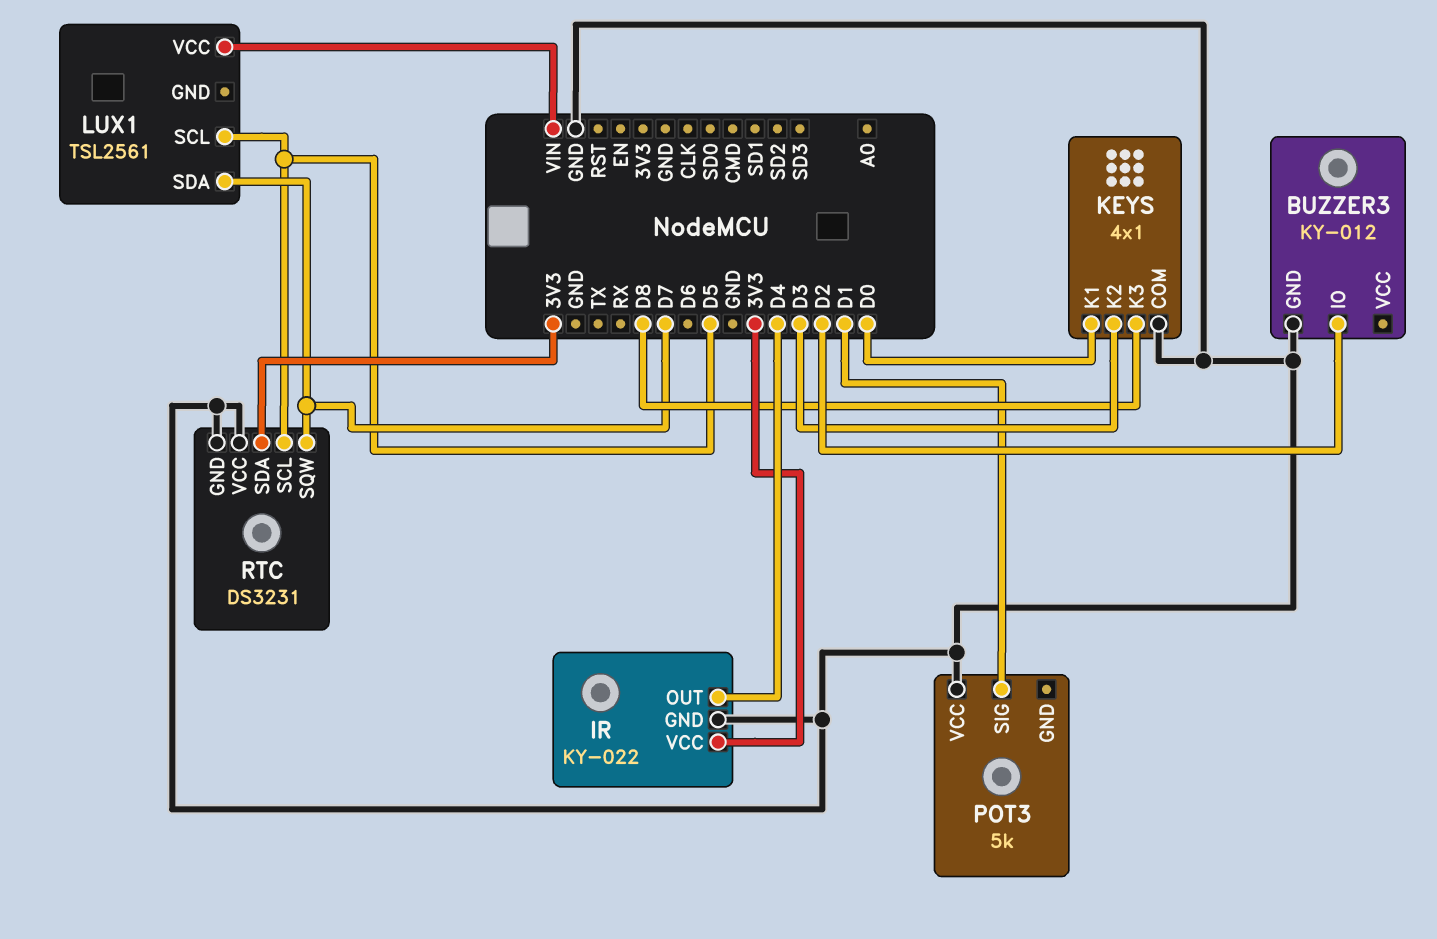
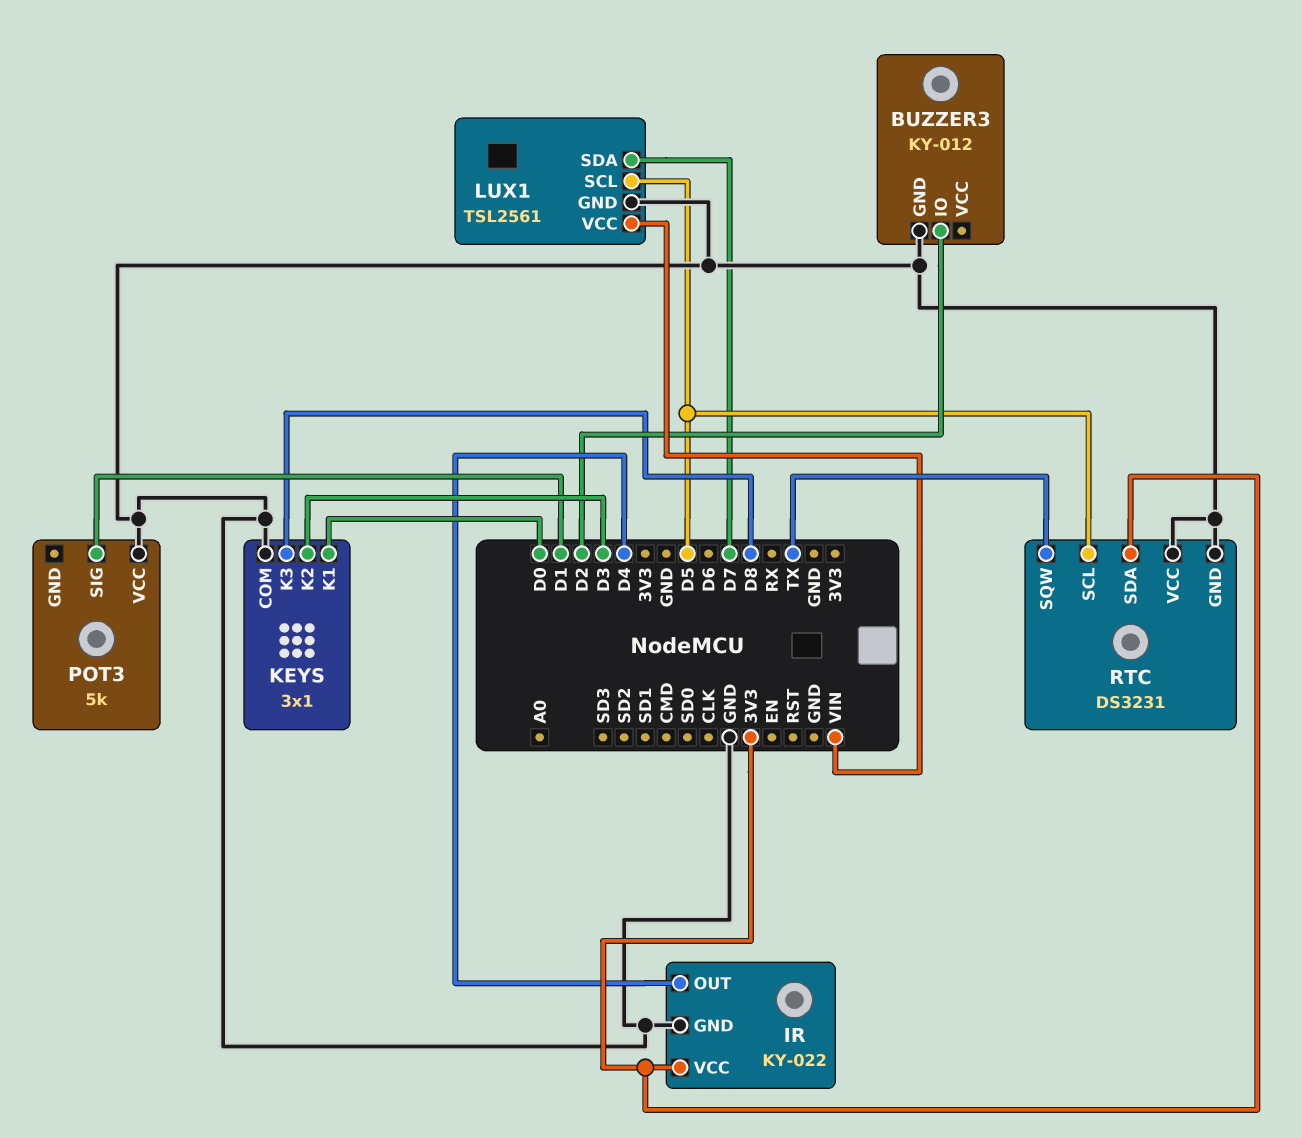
KEYS: 4x1 -> 3x1
LUX1 pin GND: none -> GND
RTC pin SQW: D7 -> TX

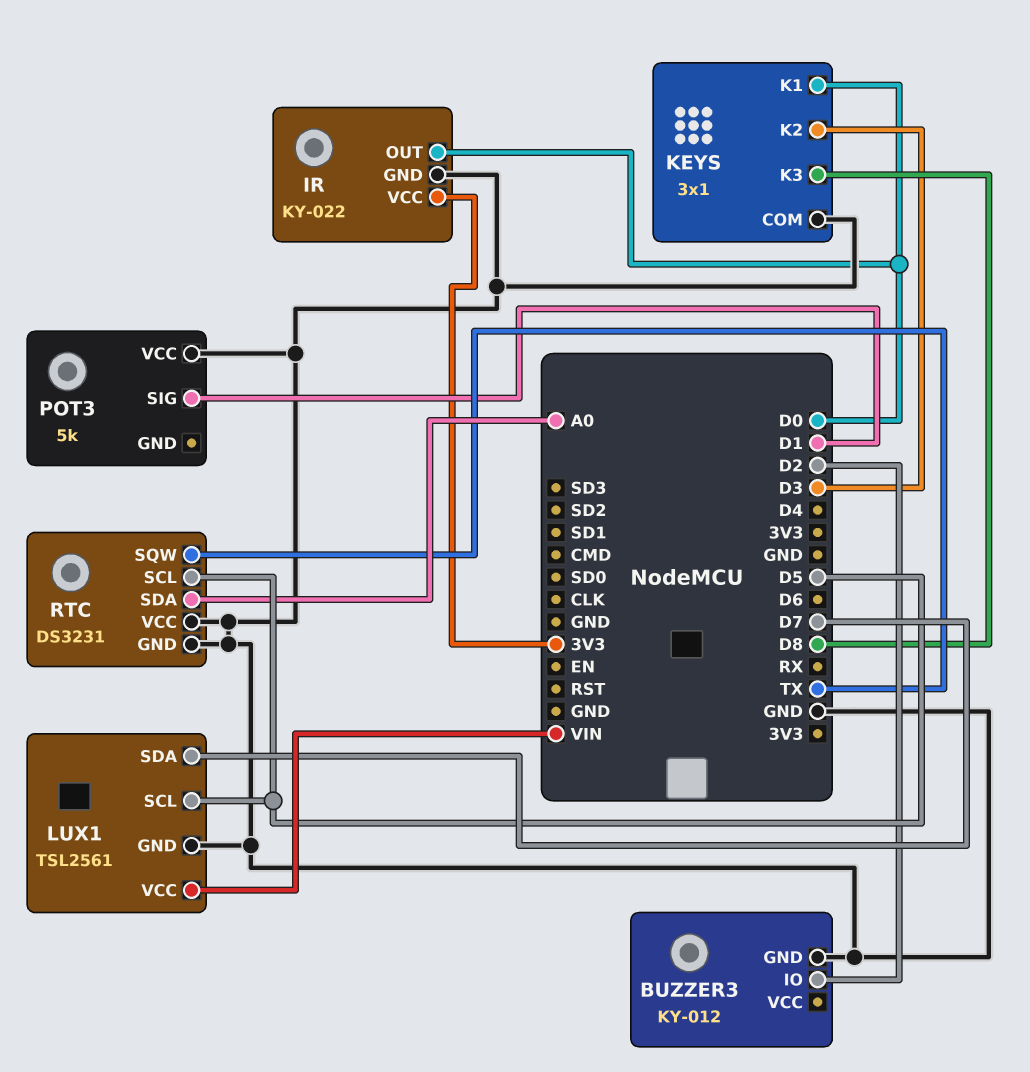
IR pin OUT: D4 -> D0
RTC pin SDA: 3V3 -> A0

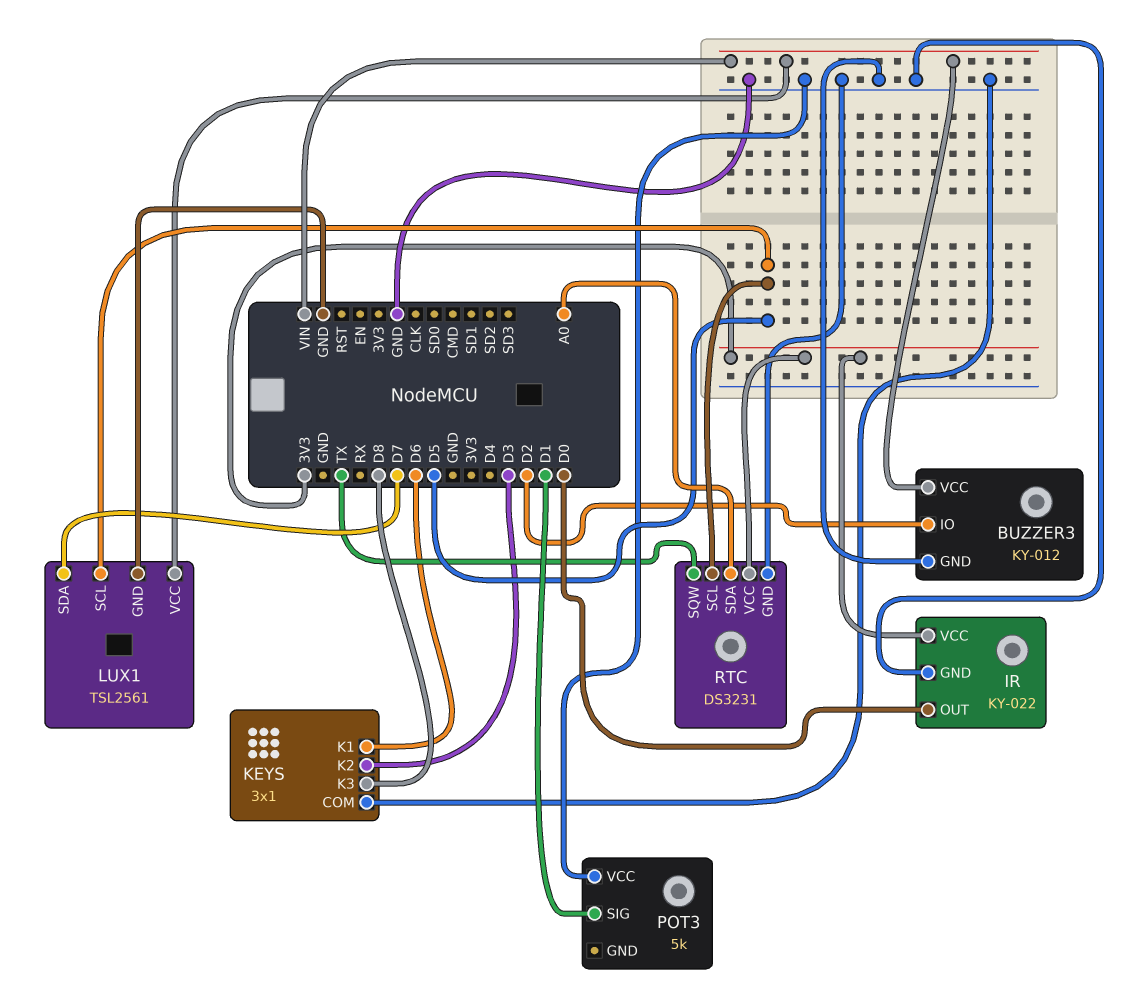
BUZZER3 pin VCC: none -> VIN
KEYS pin K1: D0 -> D6
RTC pin VCC: GND -> 3V3

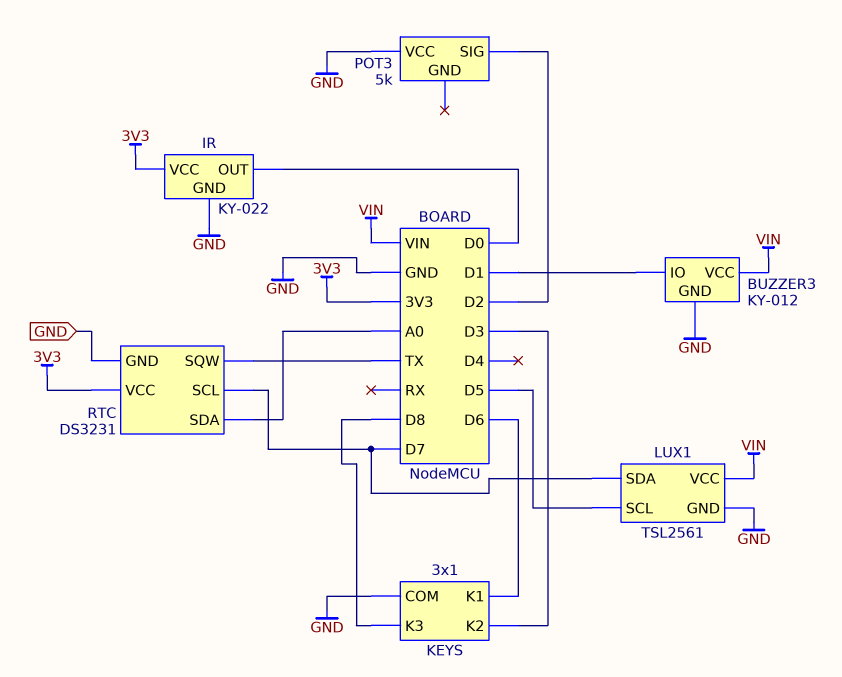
BUZZER3 pin IO: D2 -> D1
POT3 pin SIG: D1 -> D2
RTC pin SCL: D5 -> D7

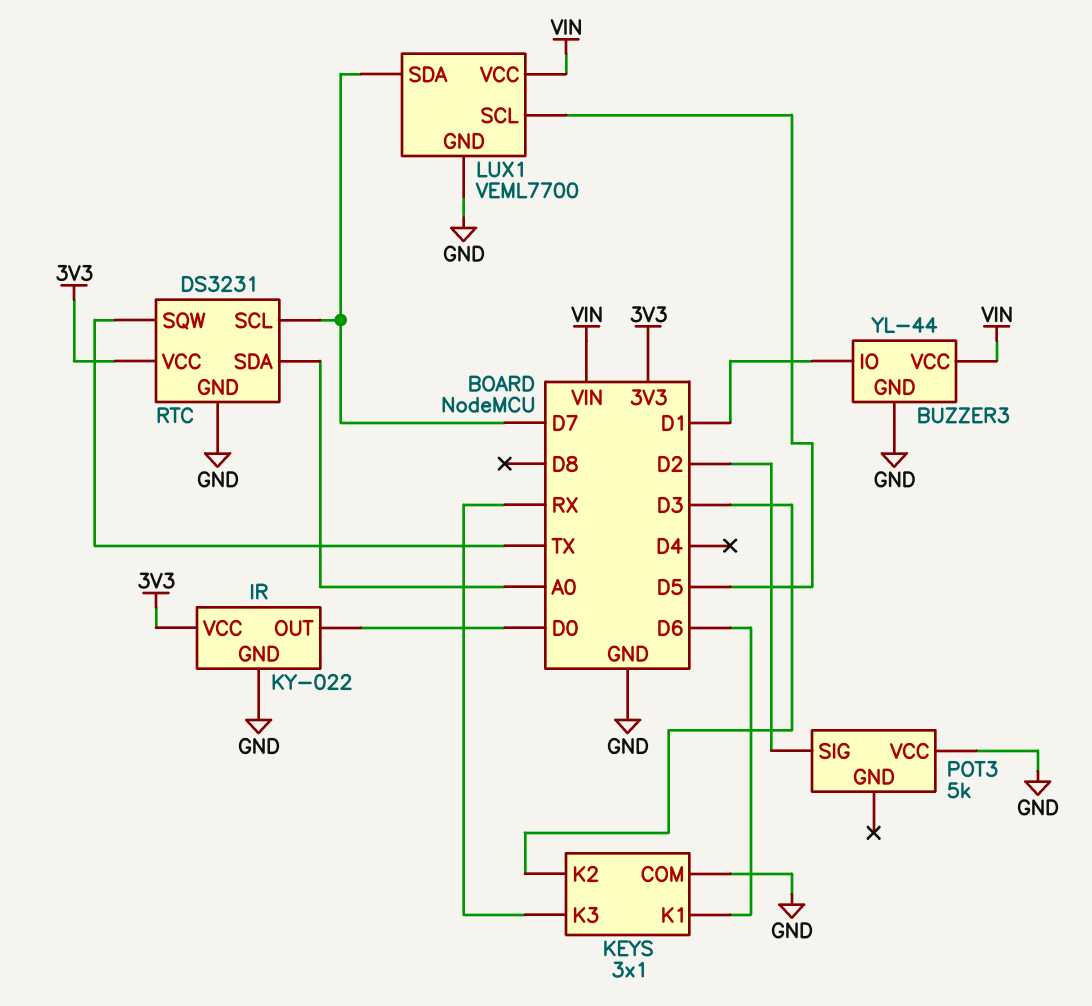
BUZZER3: KY-012 -> YL-44
KEYS pin K3: D8 -> RX
LUX1: TSL2561 -> VEML7700

